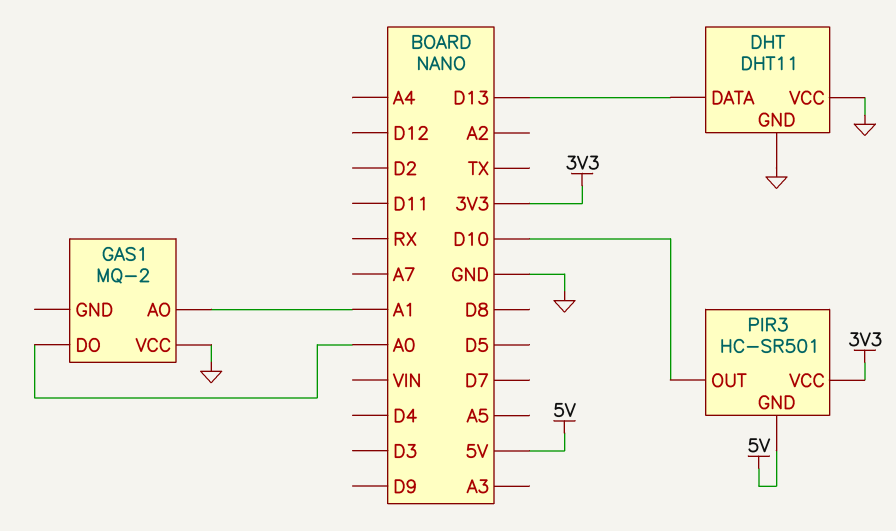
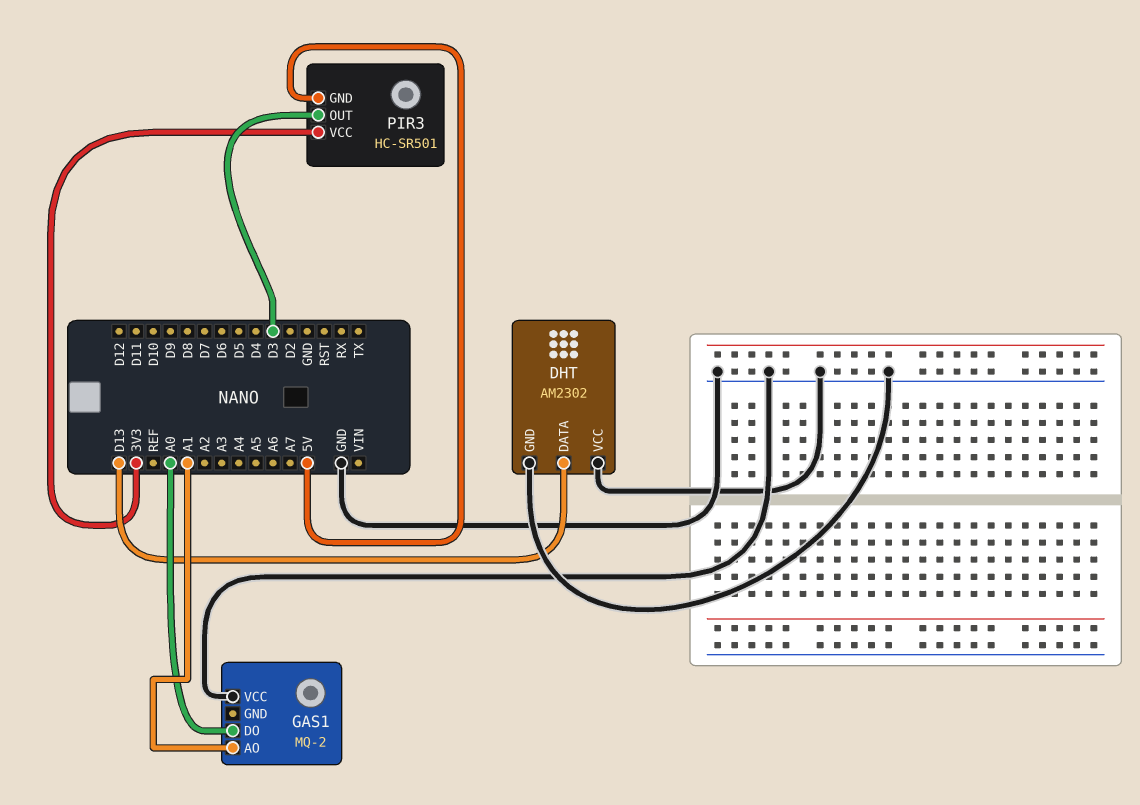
DHT: DHT11 -> AM2302
PIR3 pin OUT: D10 -> D3

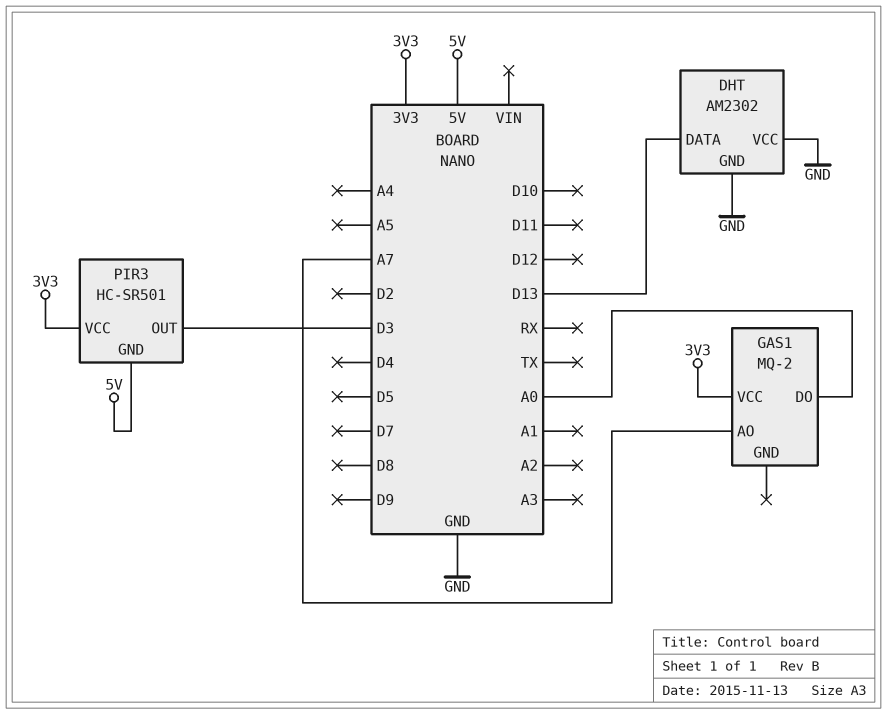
GAS1 pin AO: A1 -> A7
GAS1 pin VCC: GND -> 3V3

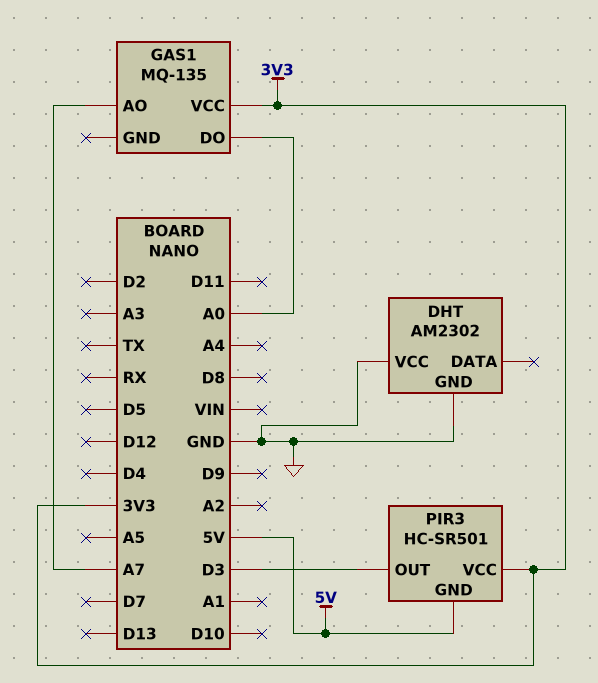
DHT pin DATA: D13 -> none
GAS1: MQ-2 -> MQ-135

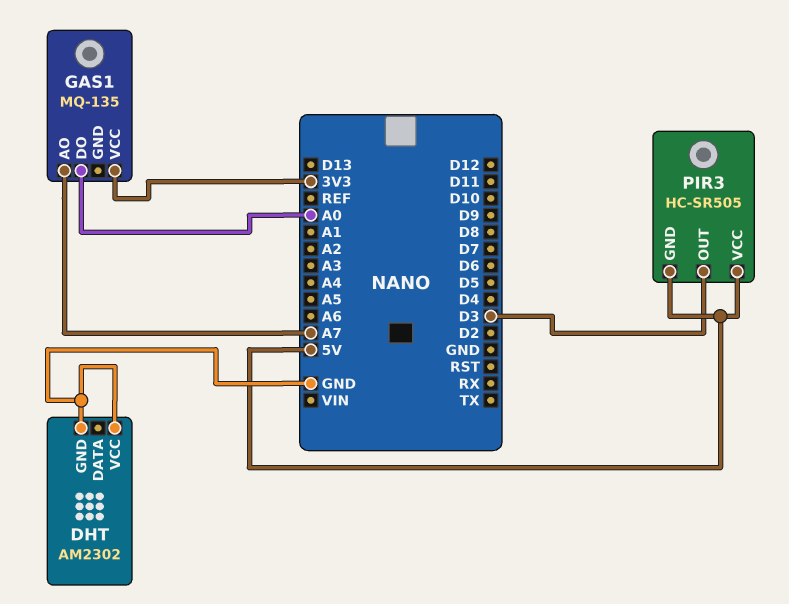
PIR3: HC-SR501 -> HC-SR505
PIR3 pin VCC: 3V3 -> 5V

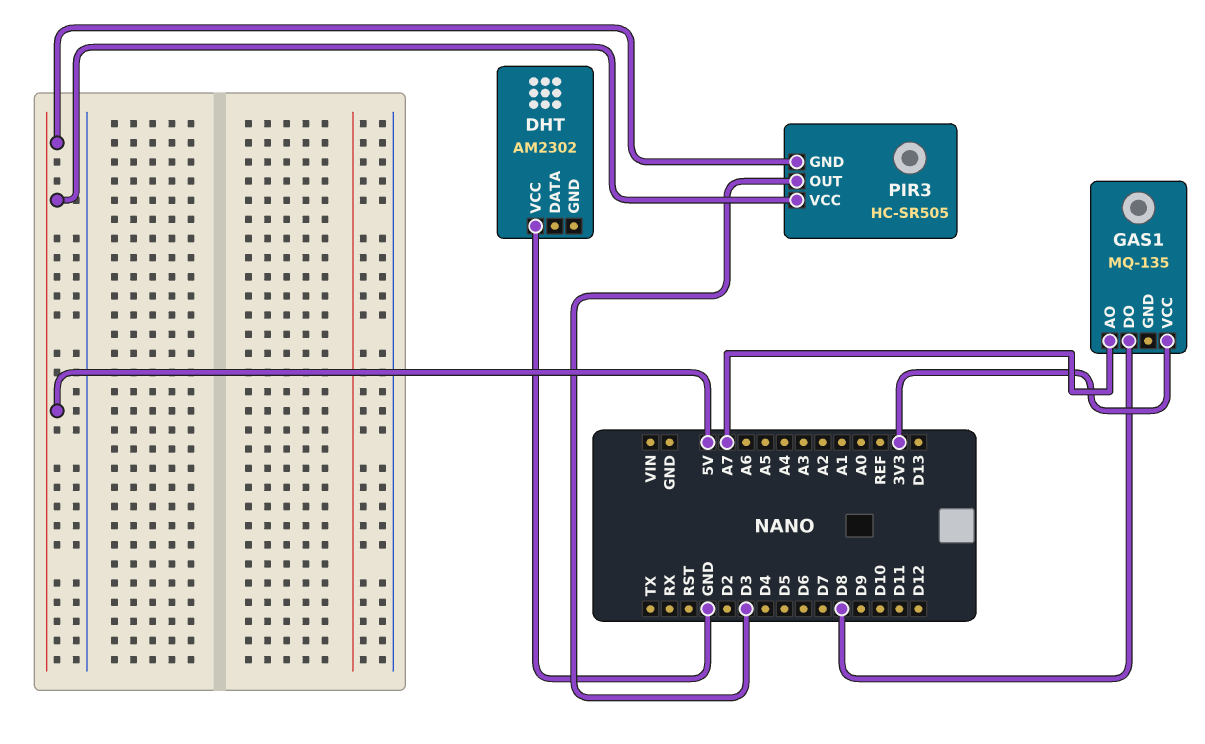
DHT pin GND: GND -> none
GAS1 pin DO: A0 -> D8

